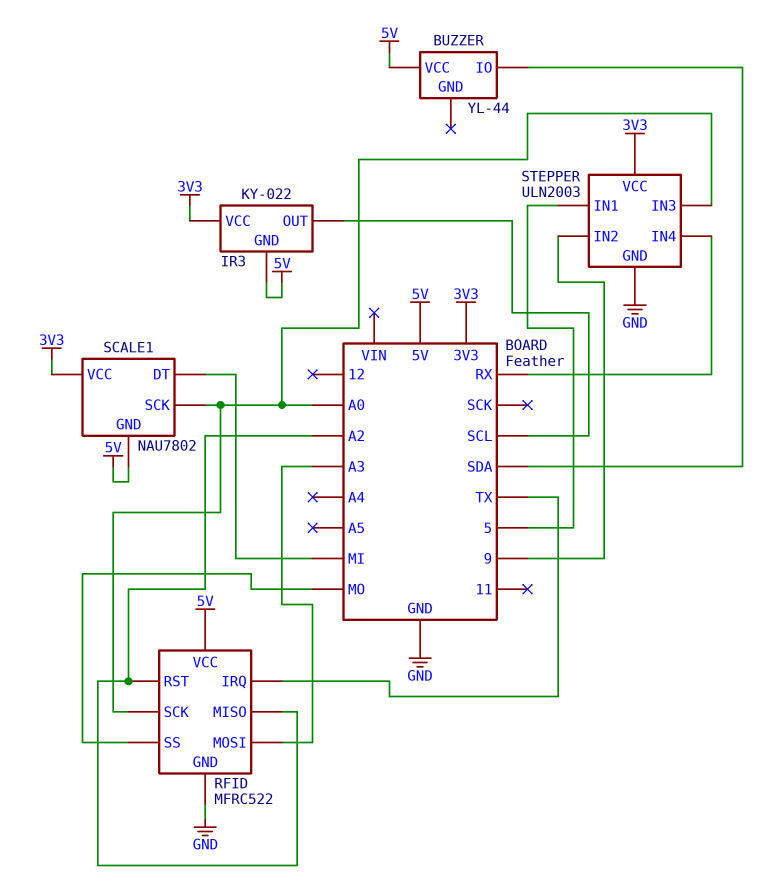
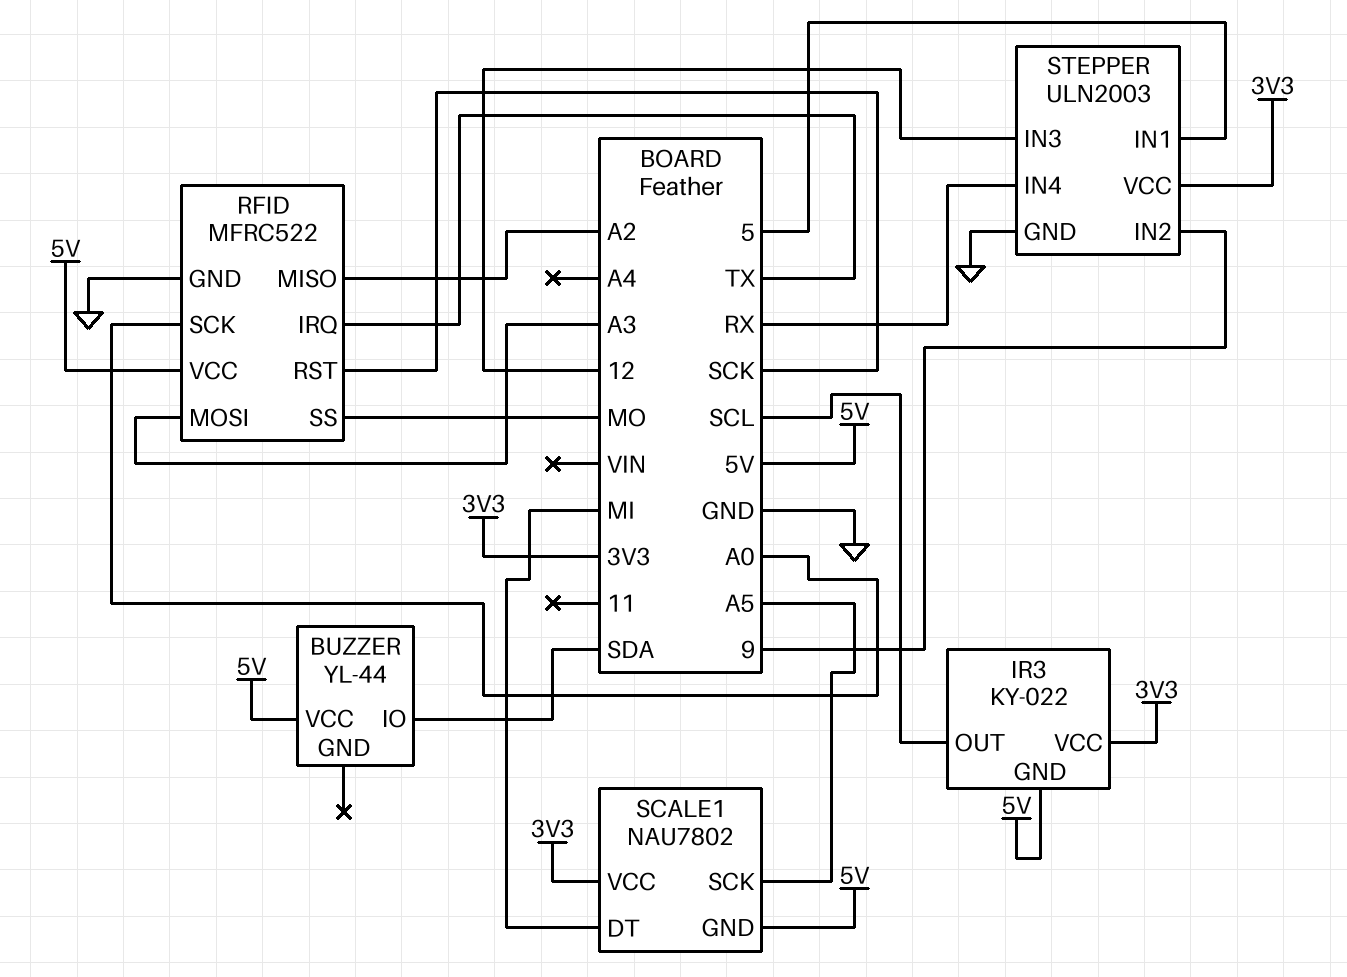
RFID pin RST: A2 -> SCK
SCALE1 pin SCK: A0 -> A5
STEPPER pin IN3: A0 -> 12

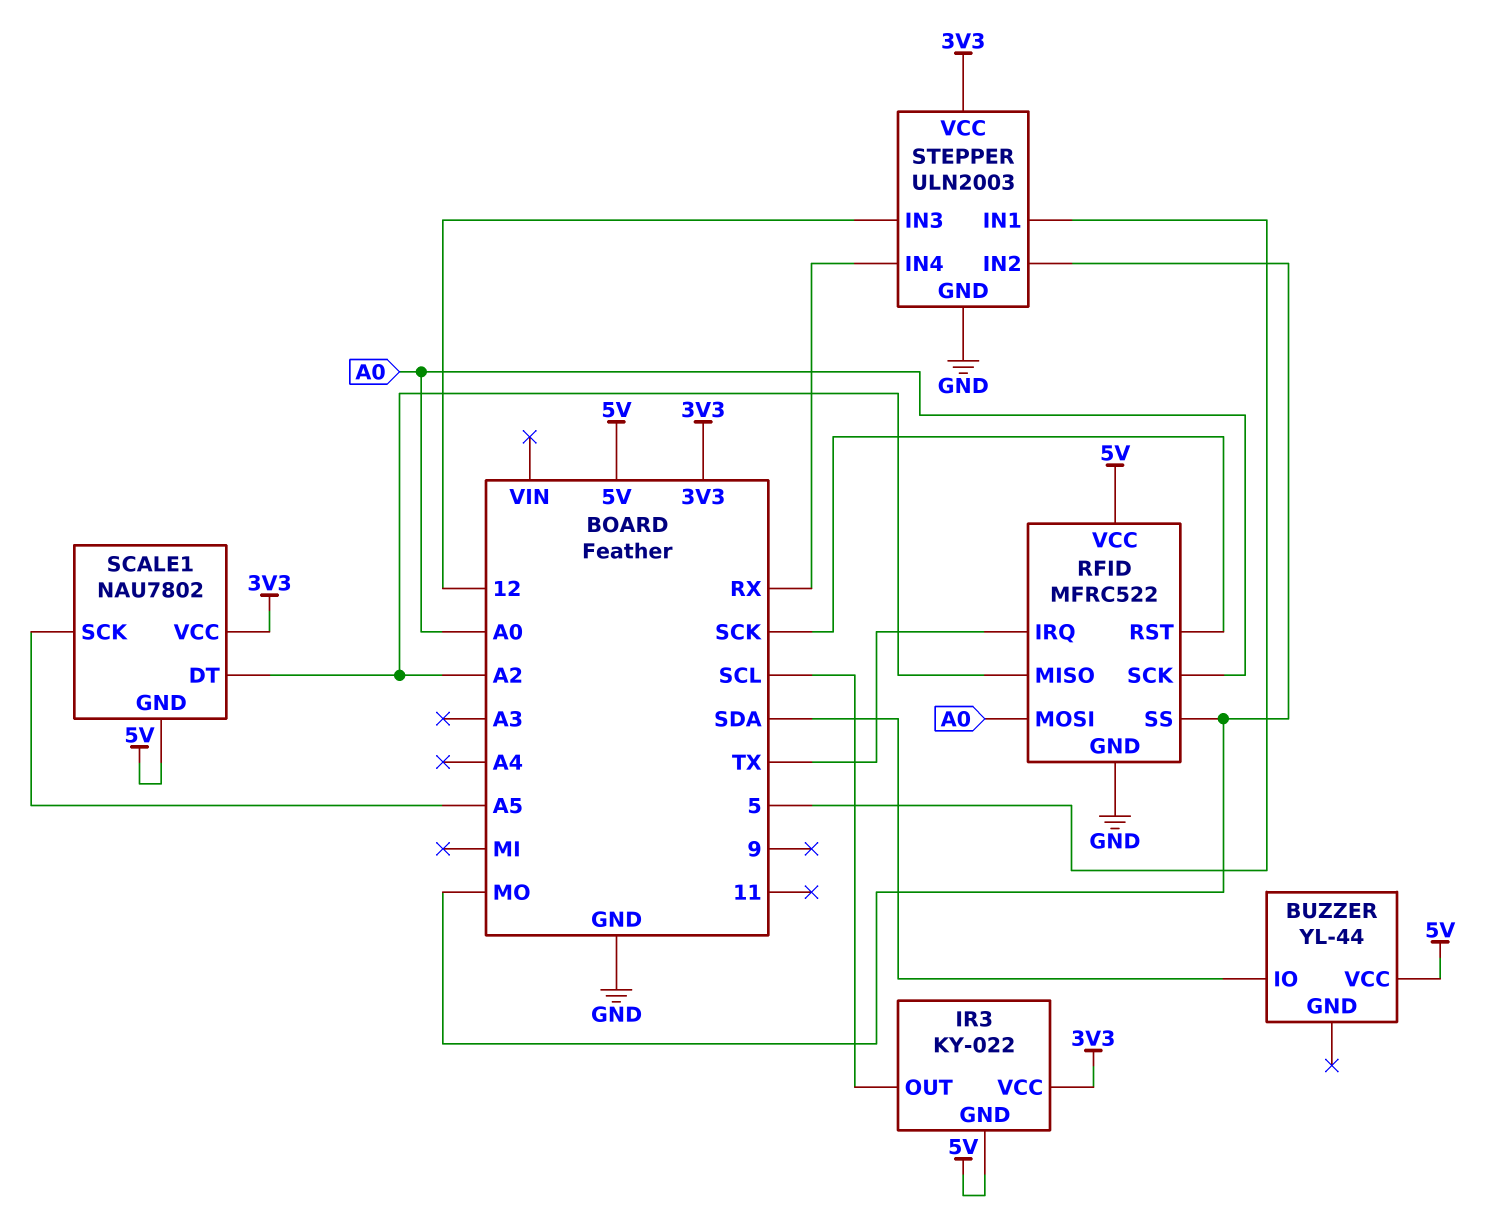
RFID pin MOSI: A3 -> A0
SCALE1 pin DT: MI -> A2
STEPPER pin IN2: 9 -> MO

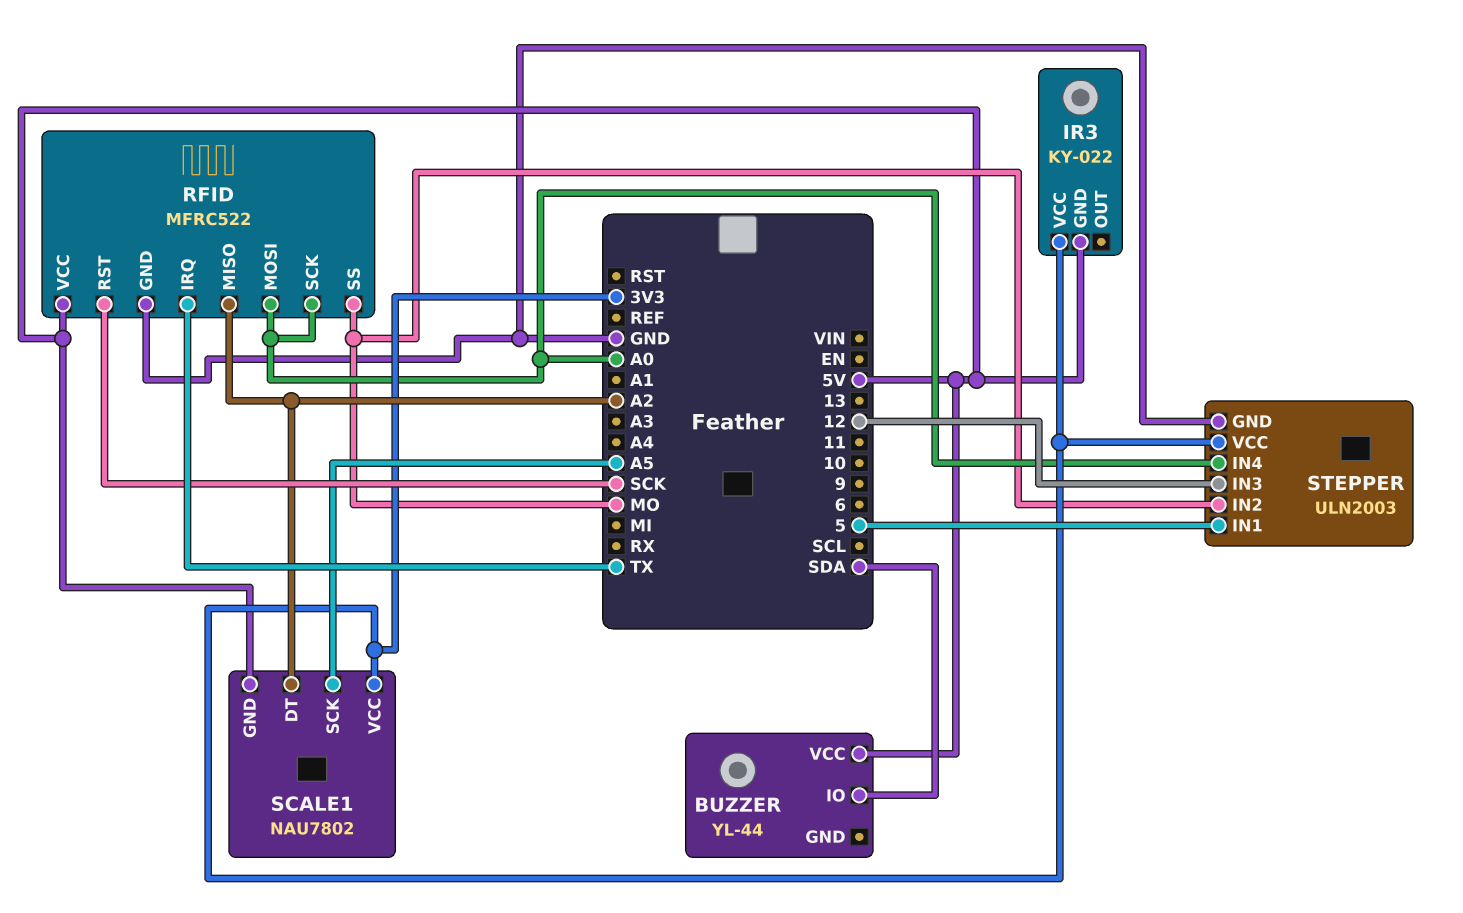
IR3 pin OUT: SCL -> none
STEPPER pin IN4: RX -> A0

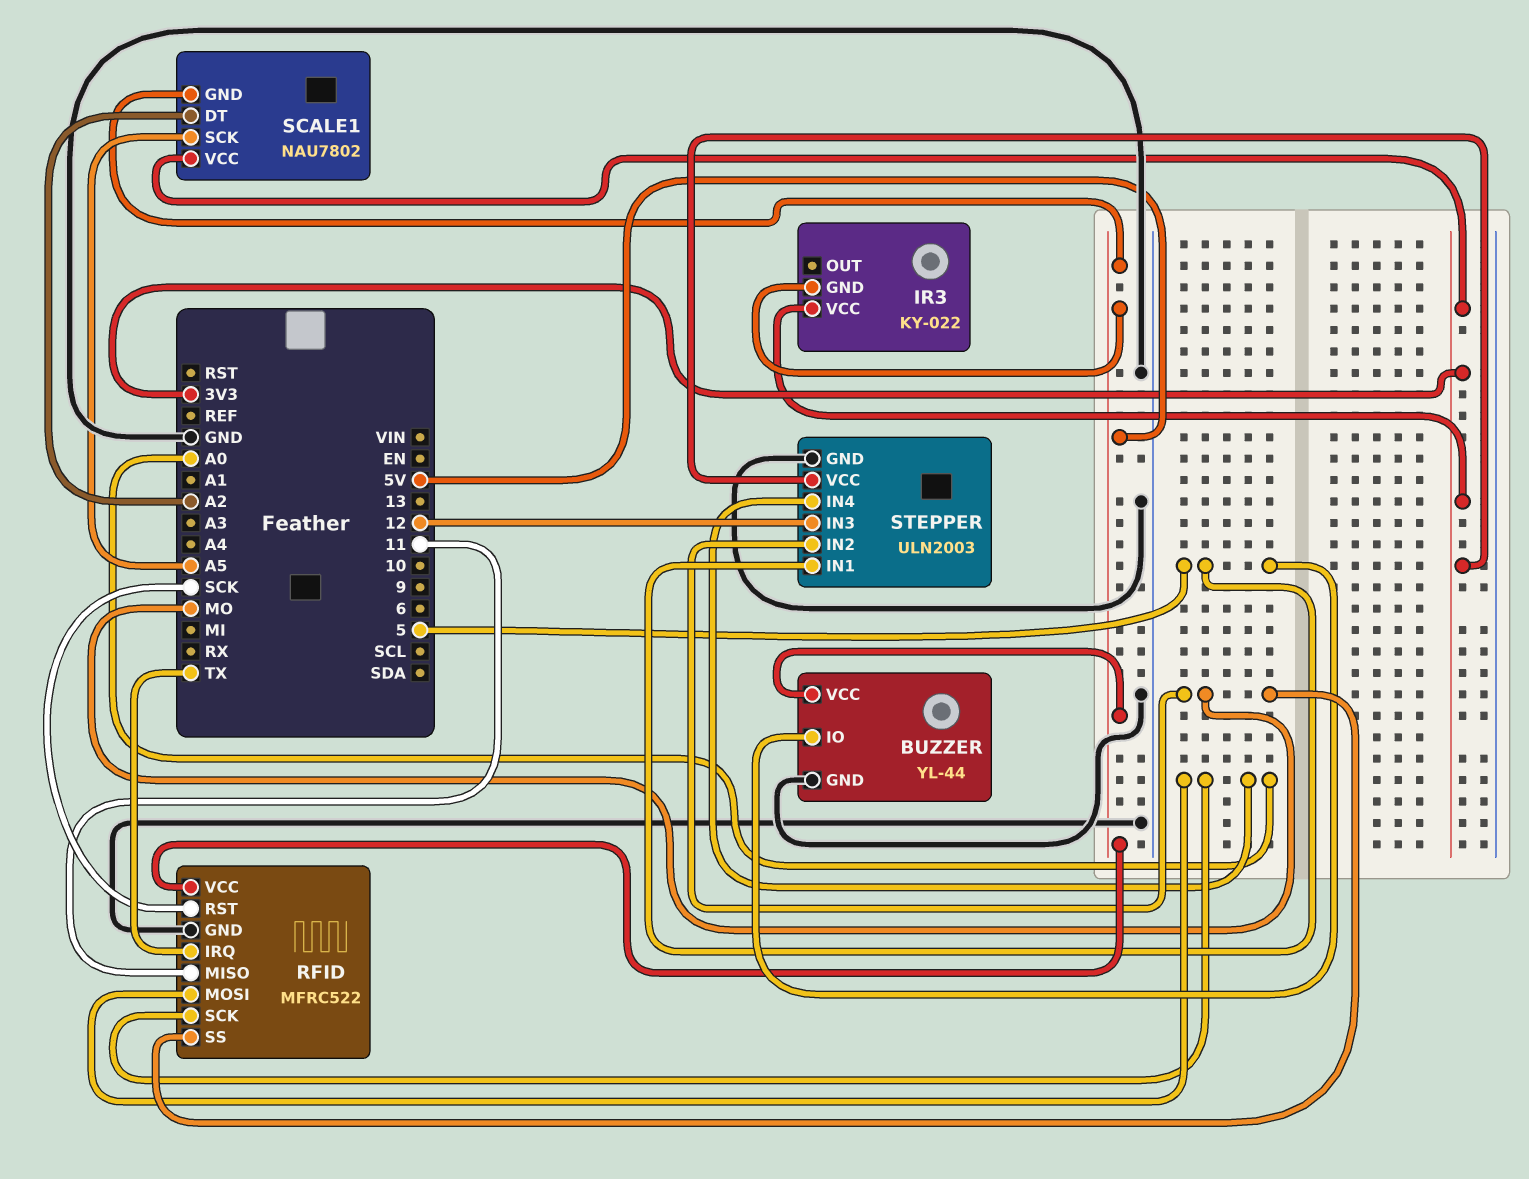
BUZZER pin GND: none -> GND
BUZZER pin IO: SDA -> 5
RFID pin MISO: A2 -> 11

